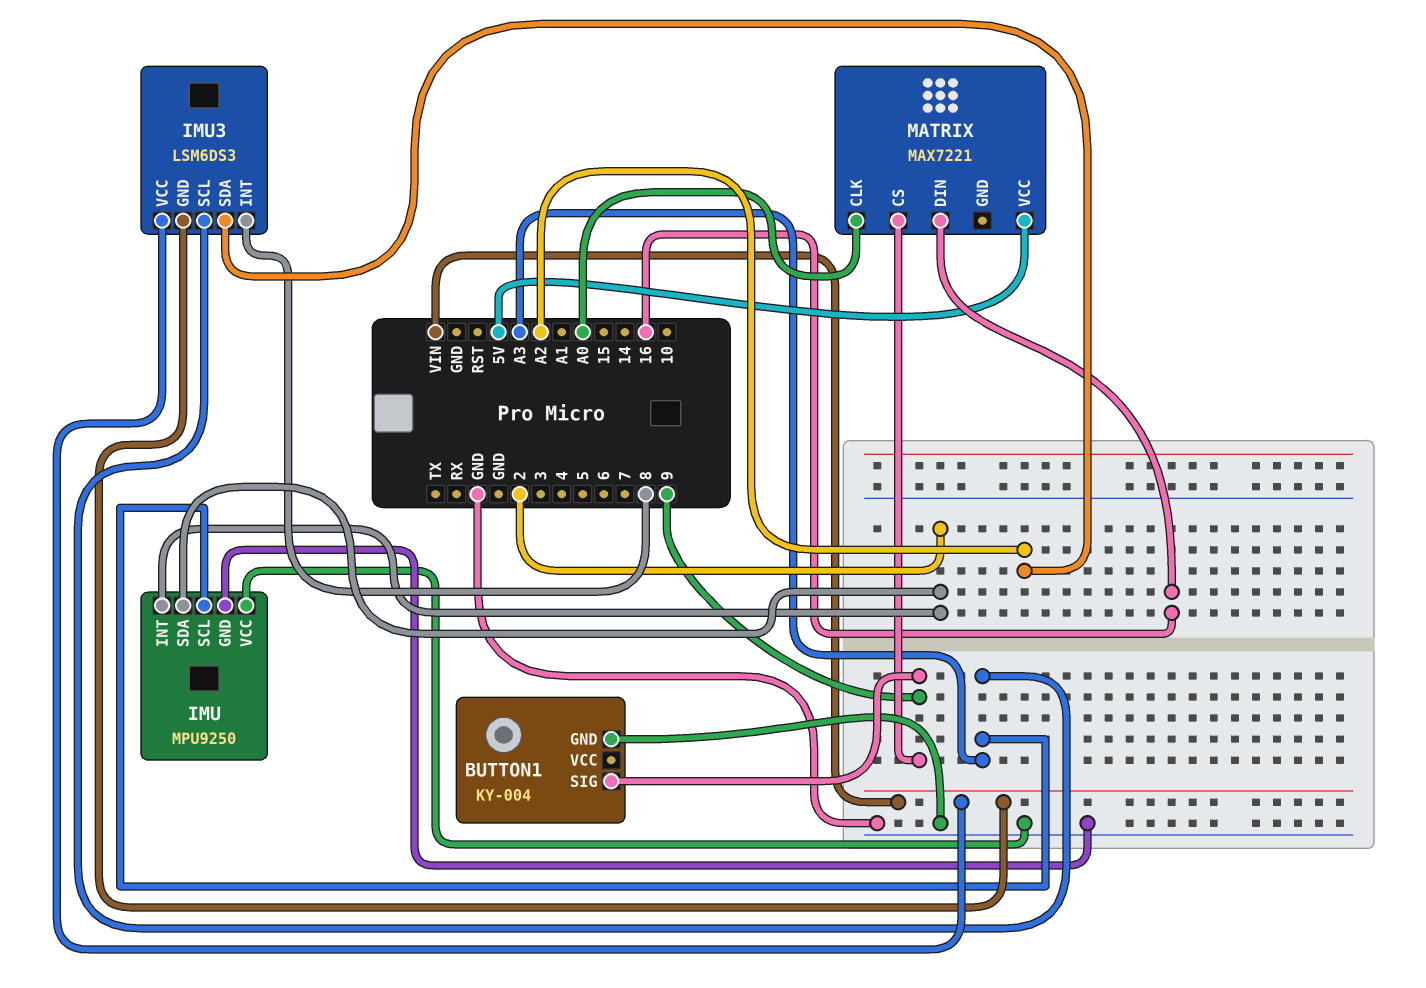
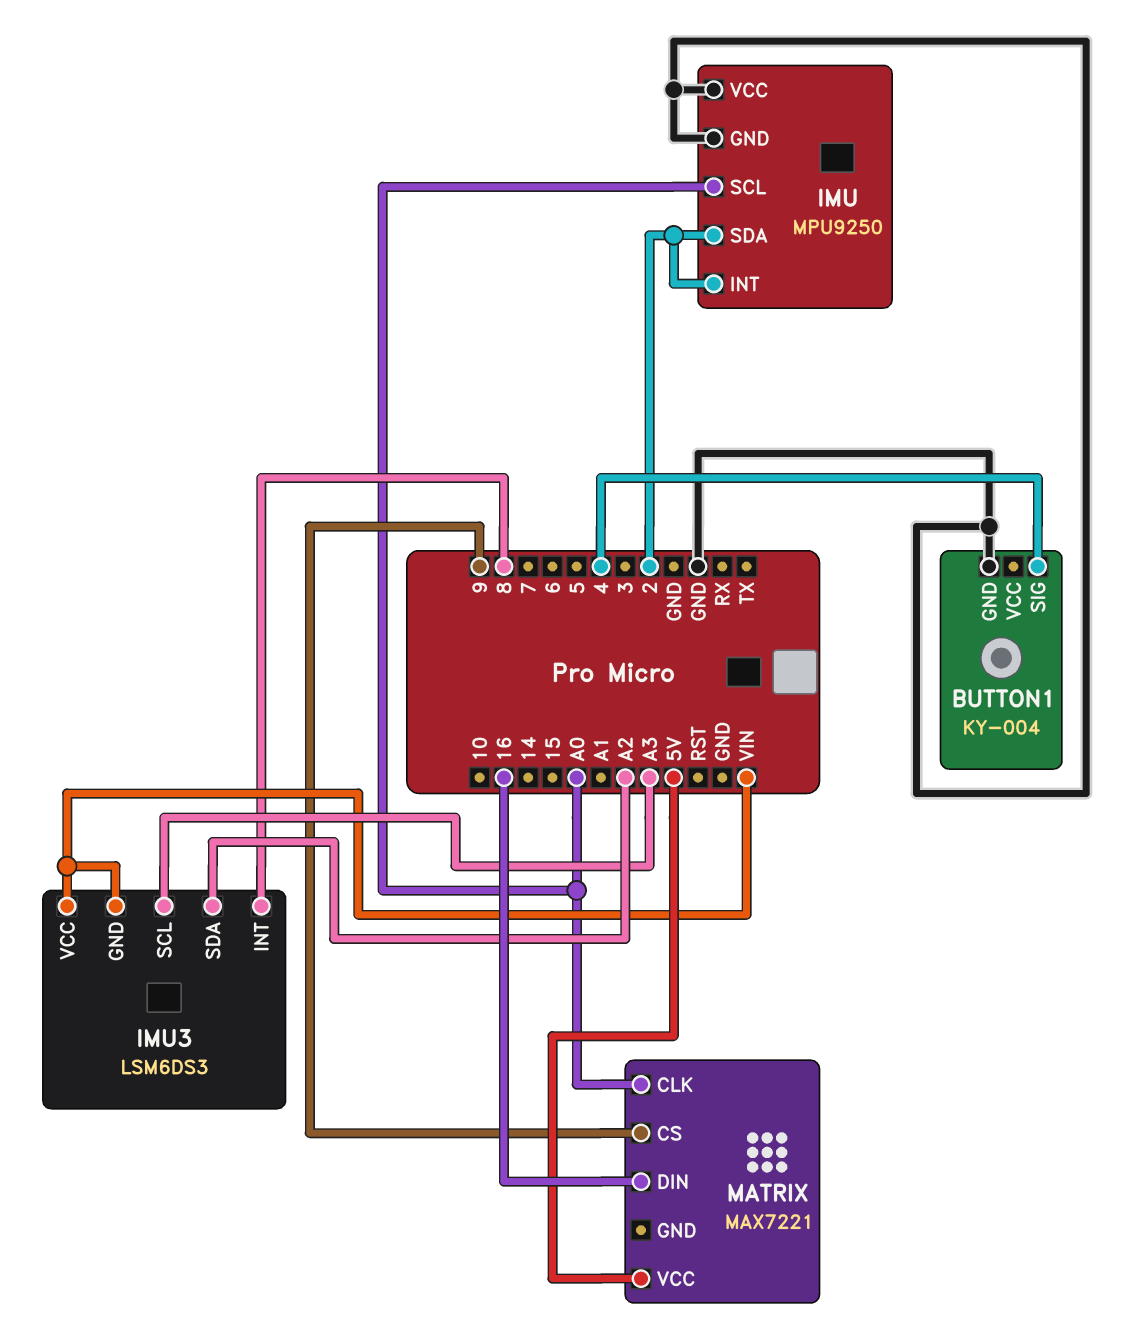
BUTTON1 pin SIG: 9 -> 4
IMU pin SCL: A3 -> A0

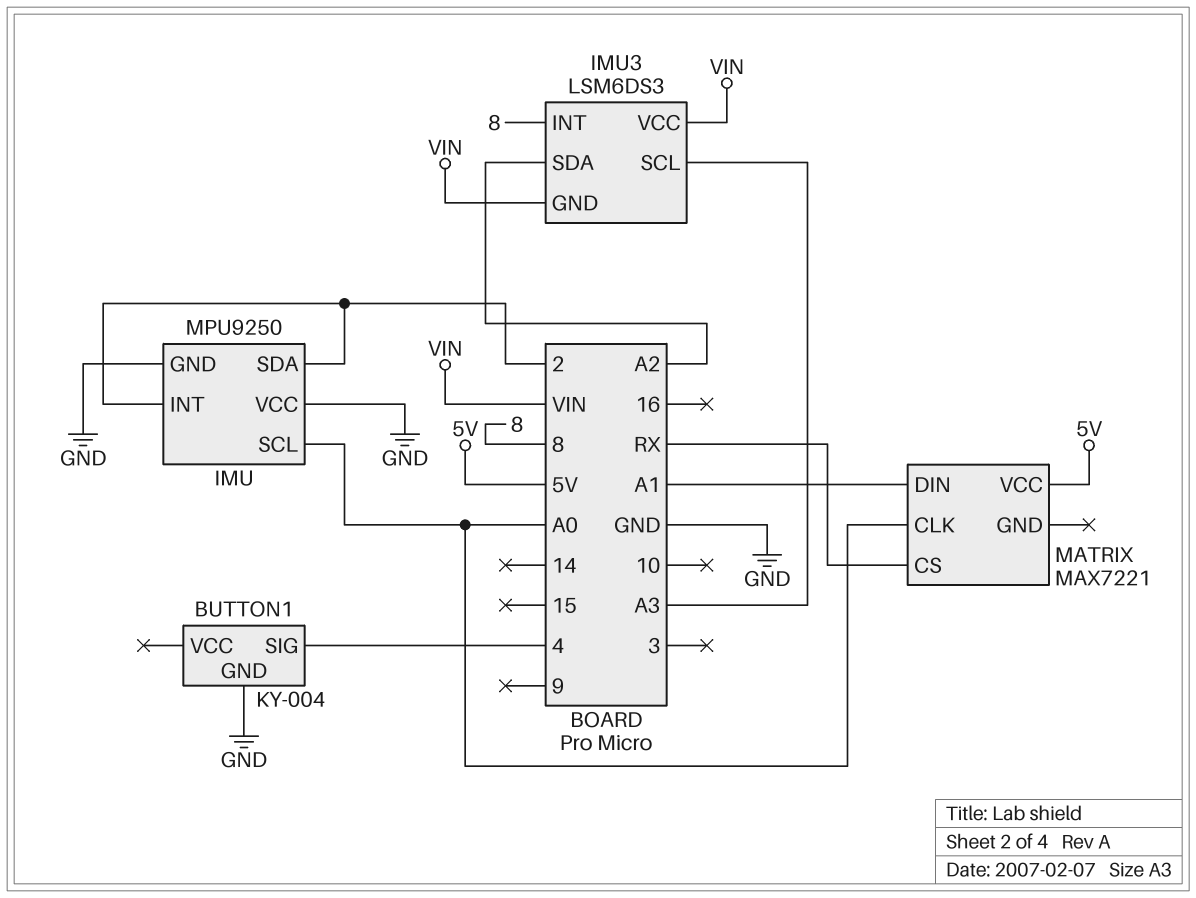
MATRIX pin CS: 9 -> RX
MATRIX pin DIN: 16 -> A1

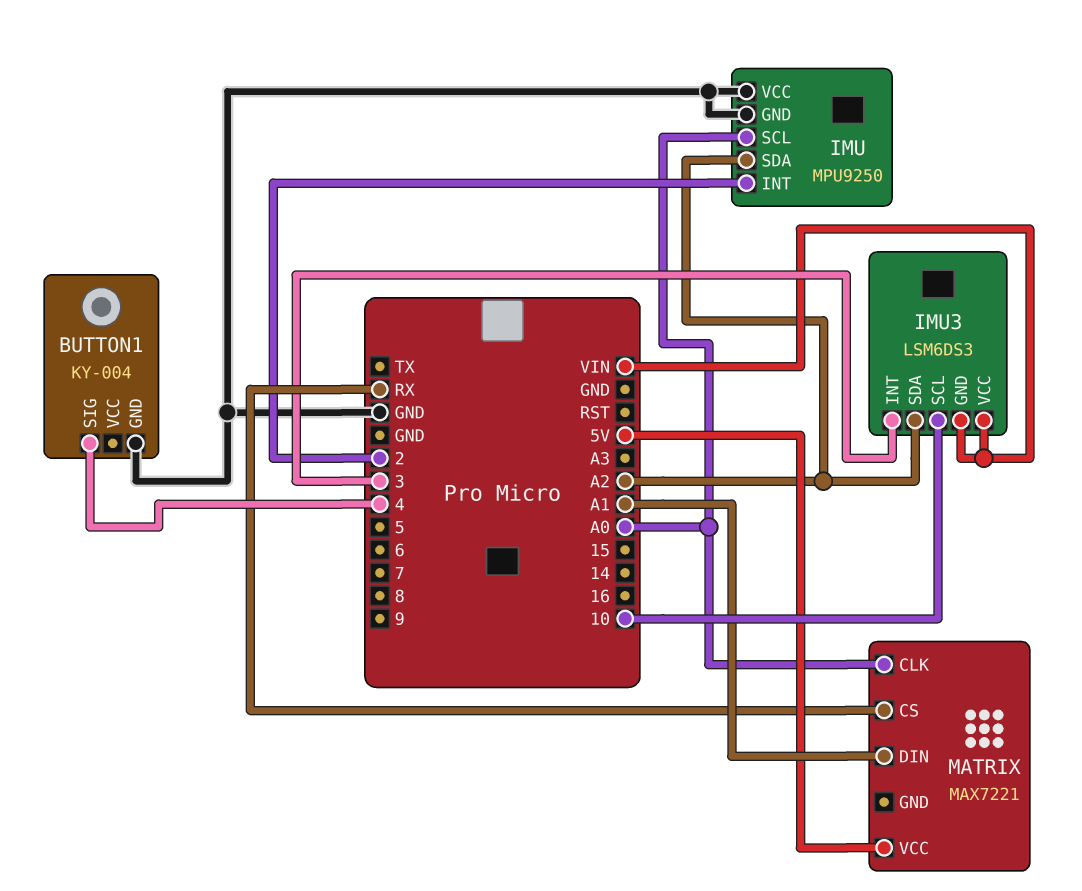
IMU pin SDA: 2 -> A2
IMU3 pin INT: 8 -> 3
IMU3 pin SCL: A3 -> 10

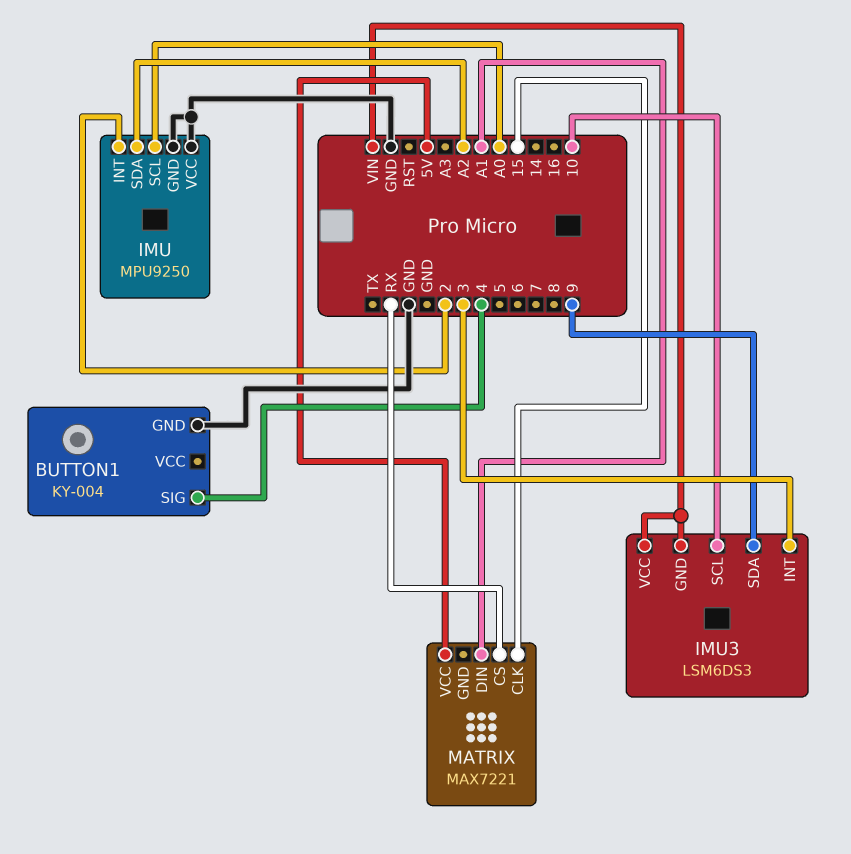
IMU3 pin SDA: A2 -> 9
MATRIX pin CLK: A0 -> 15

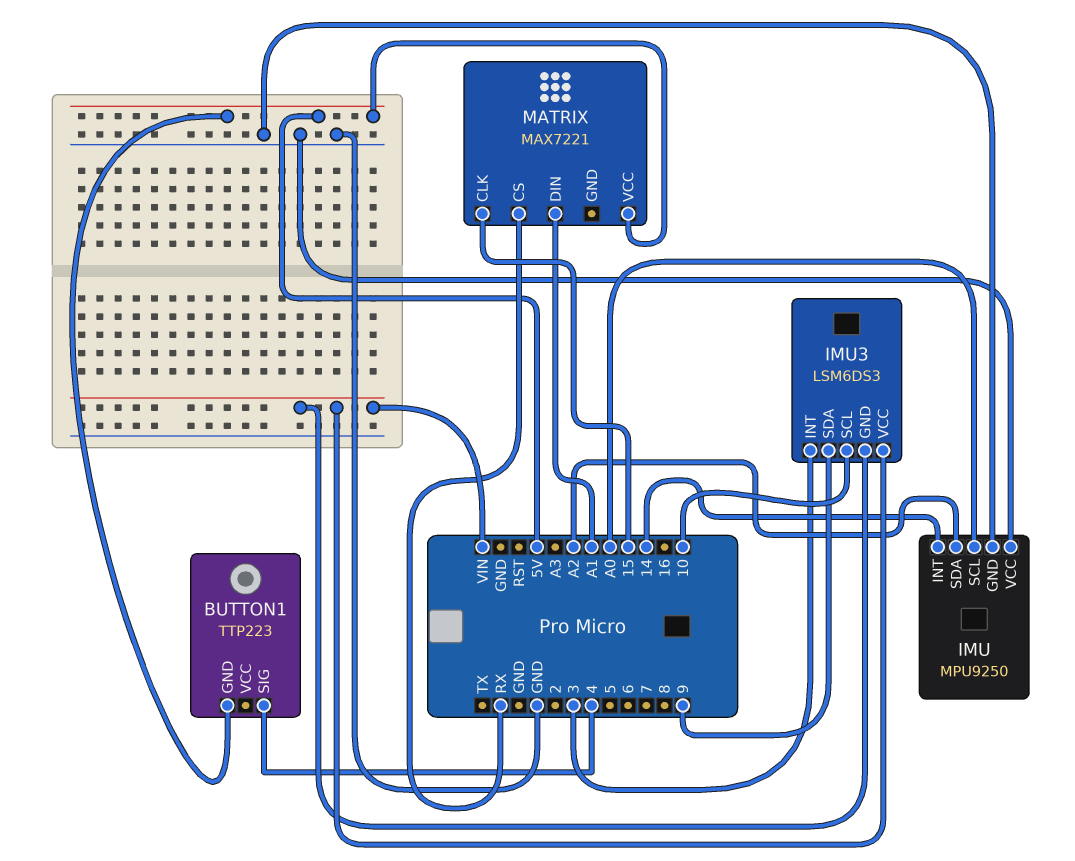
BUTTON1: KY-004 -> TTP223
BUTTON1 pin GND: GND -> 5V
IMU pin INT: 2 -> 14

